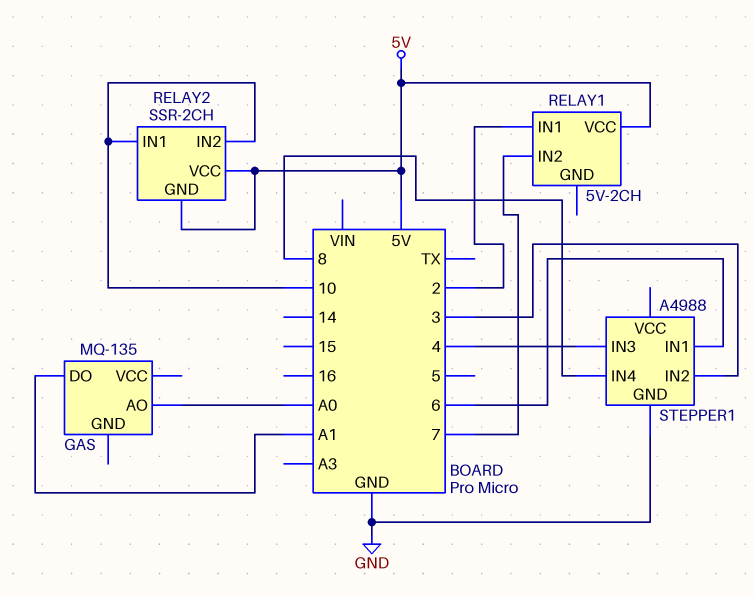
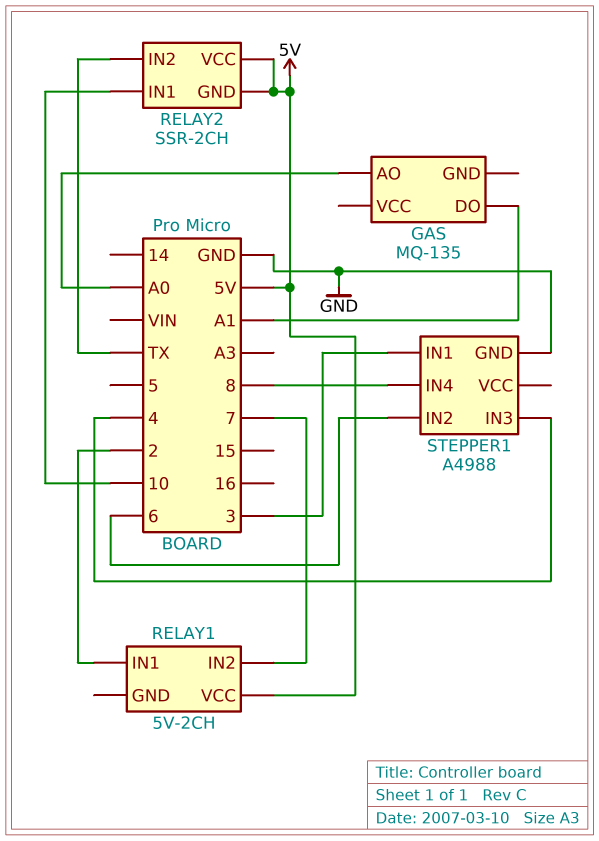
RELAY2 pin IN2: 10 -> TX
STEPPER1 pin IN1: 6 -> 3
STEPPER1 pin IN2: 3 -> 6

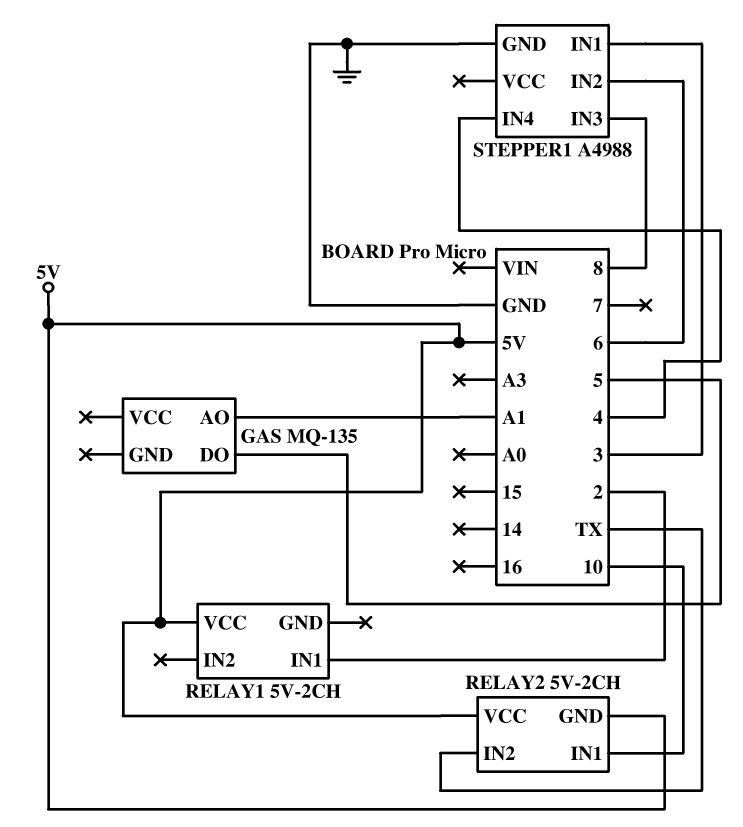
GAS pin AO: A0 -> A1
GAS pin DO: A1 -> 5
RELAY1 pin IN2: 7 -> none
RELAY2: SSR-2CH -> 5V-2CH
STEPPER1 pin IN3: 4 -> 8
STEPPER1 pin IN4: 8 -> 4

